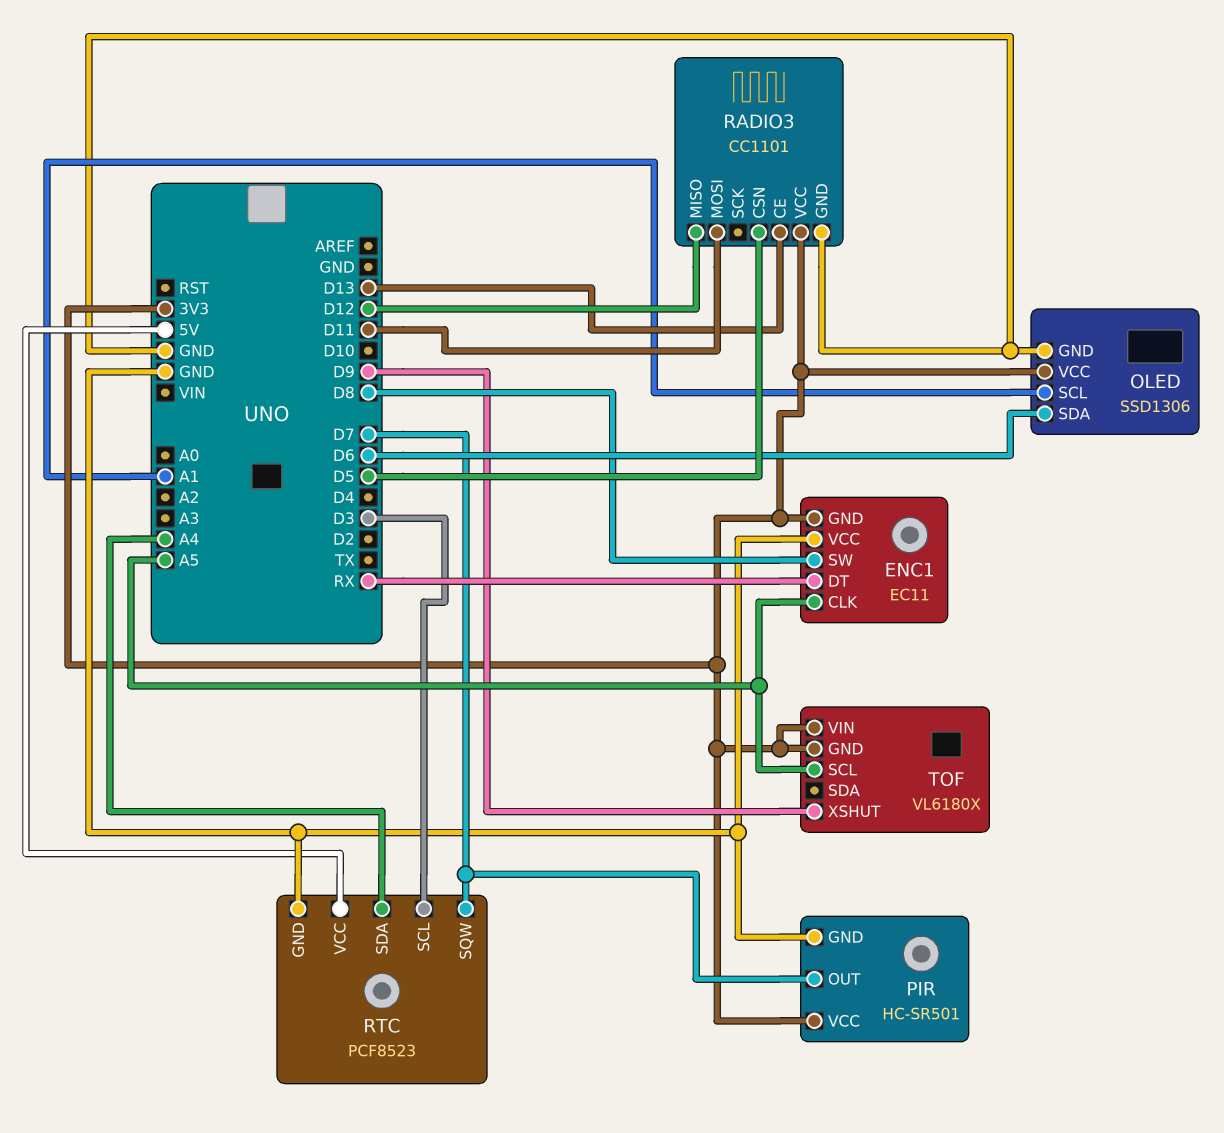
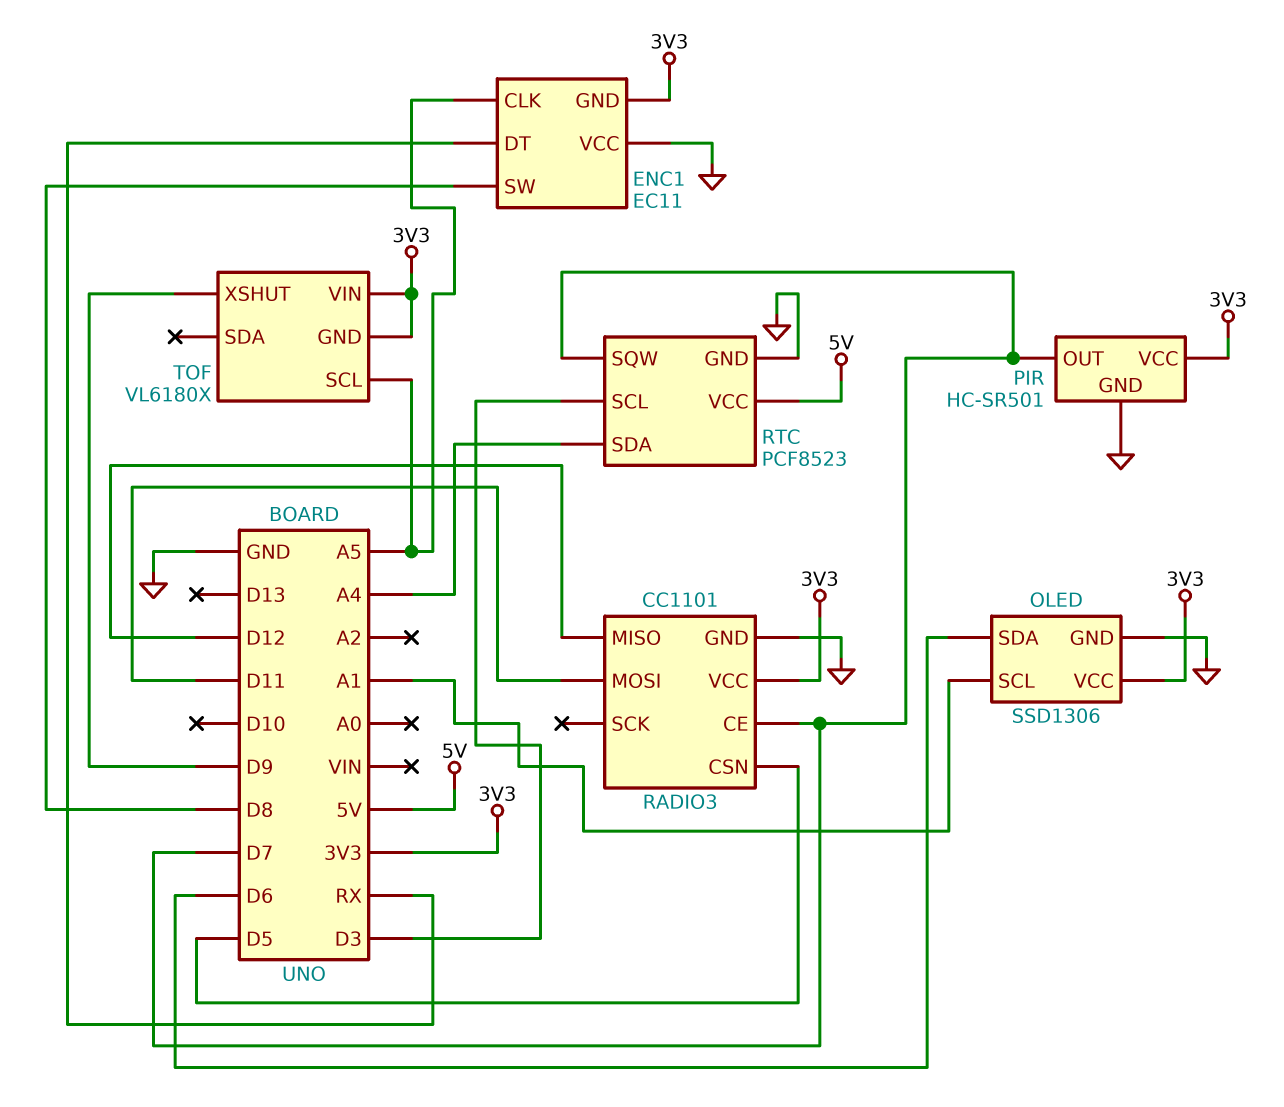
RADIO3 pin CE: D13 -> D7

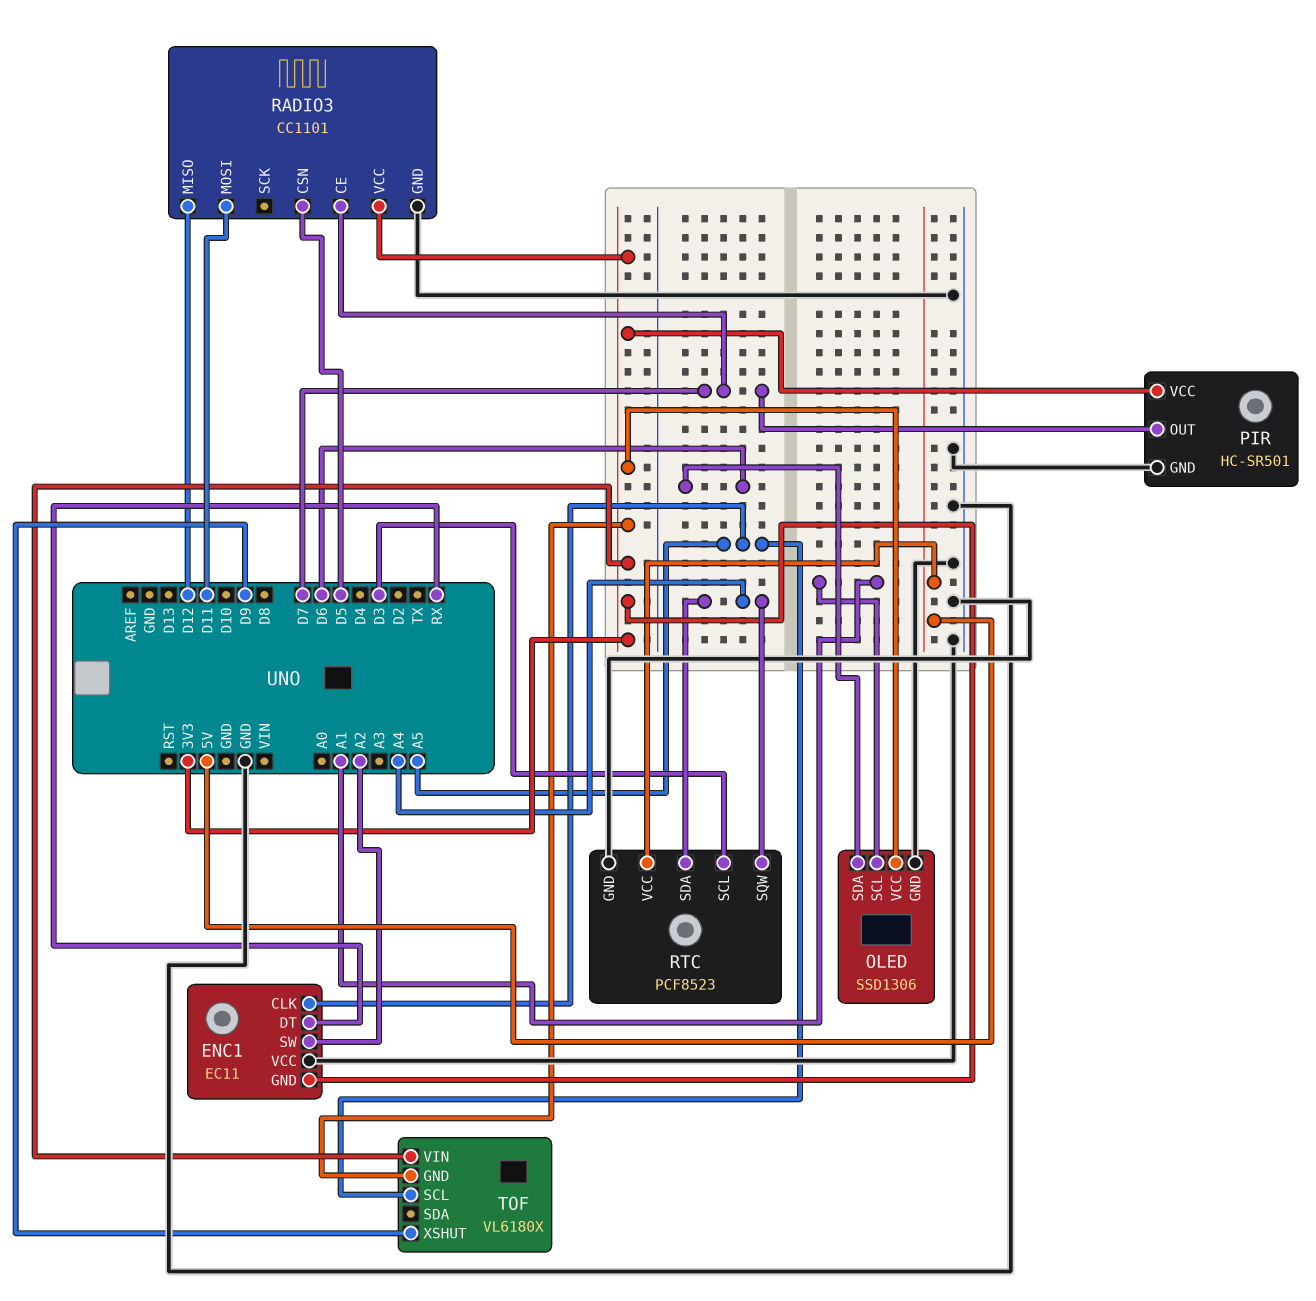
ENC1 pin SW: D8 -> A2
RTC pin SQW: D7 -> A4

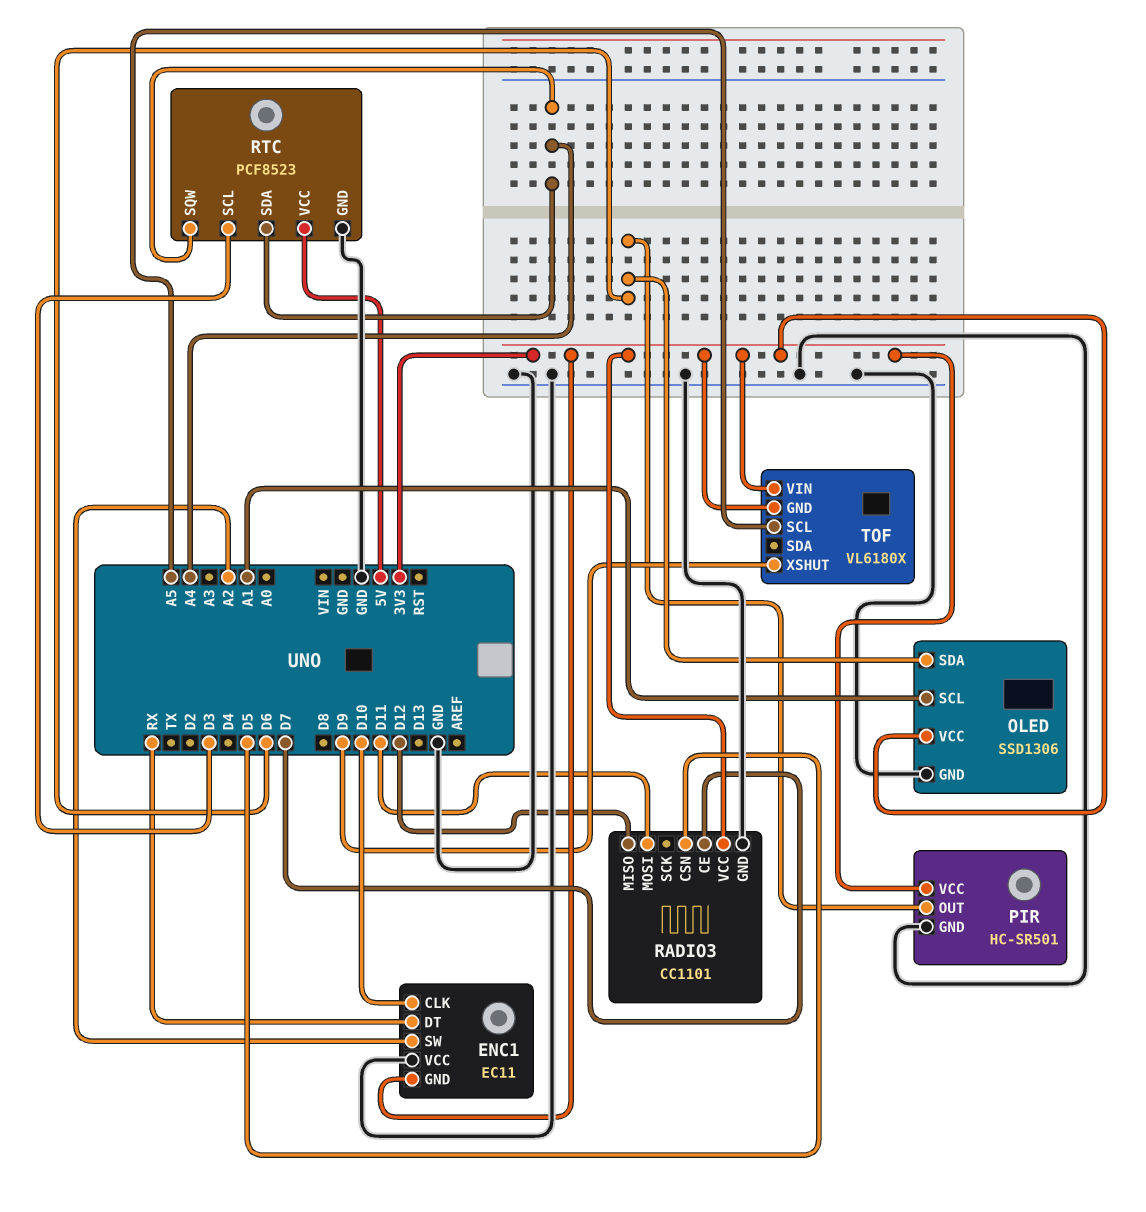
ENC1 pin CLK: A5 -> D10
PIR pin OUT: D7 -> D6

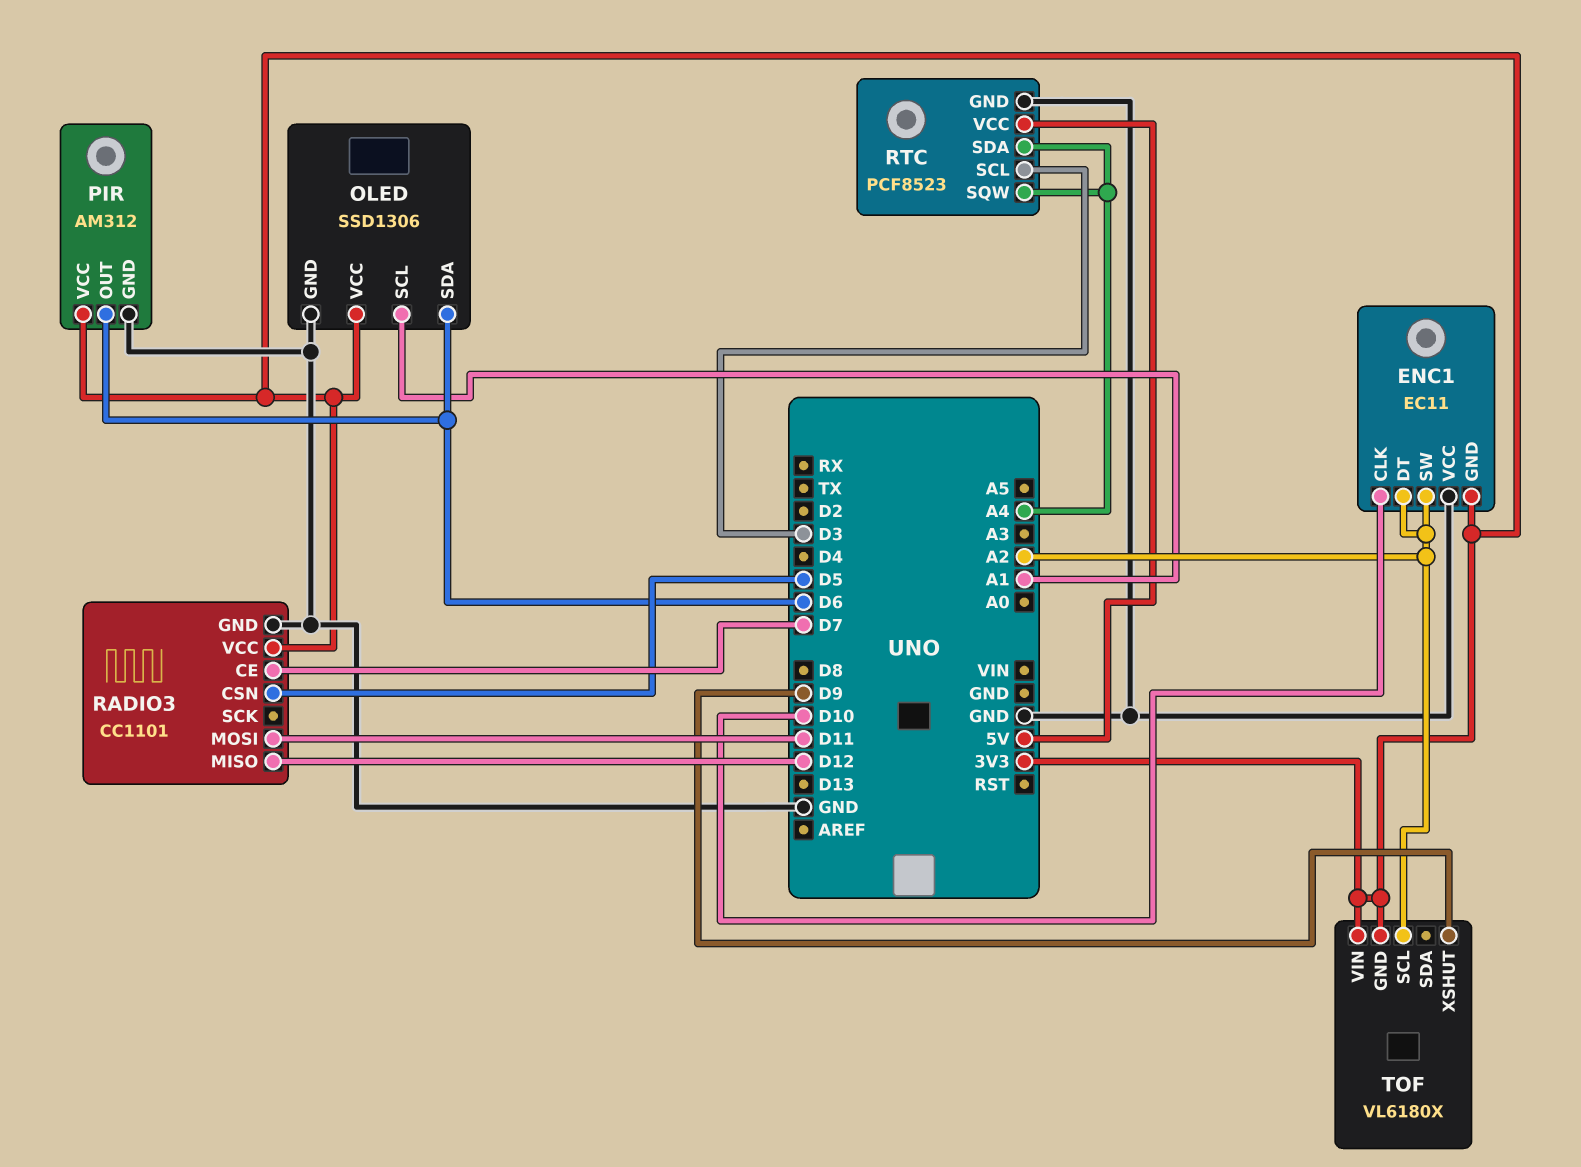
ENC1 pin DT: RX -> A2
PIR: HC-SR501 -> AM312
TOF pin SCL: A5 -> A2

